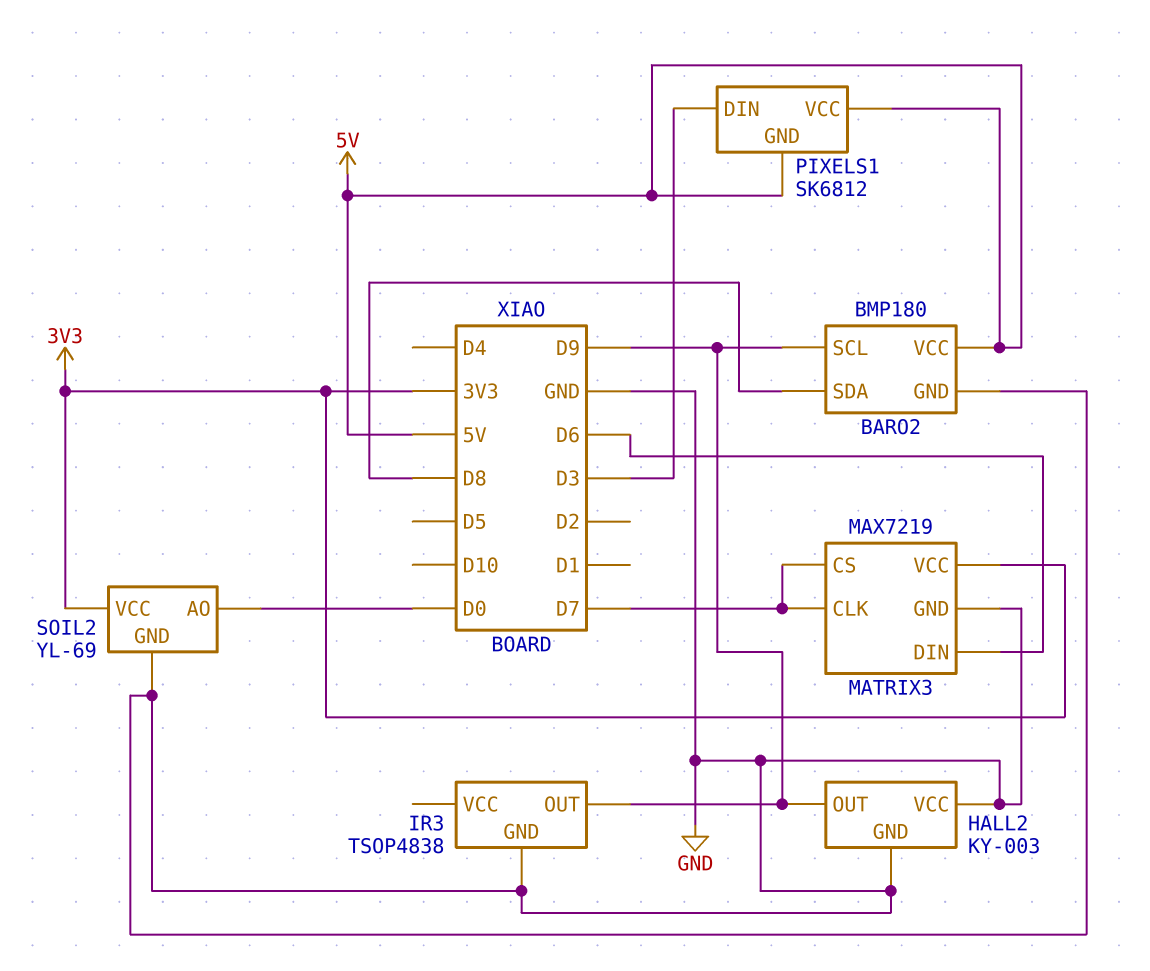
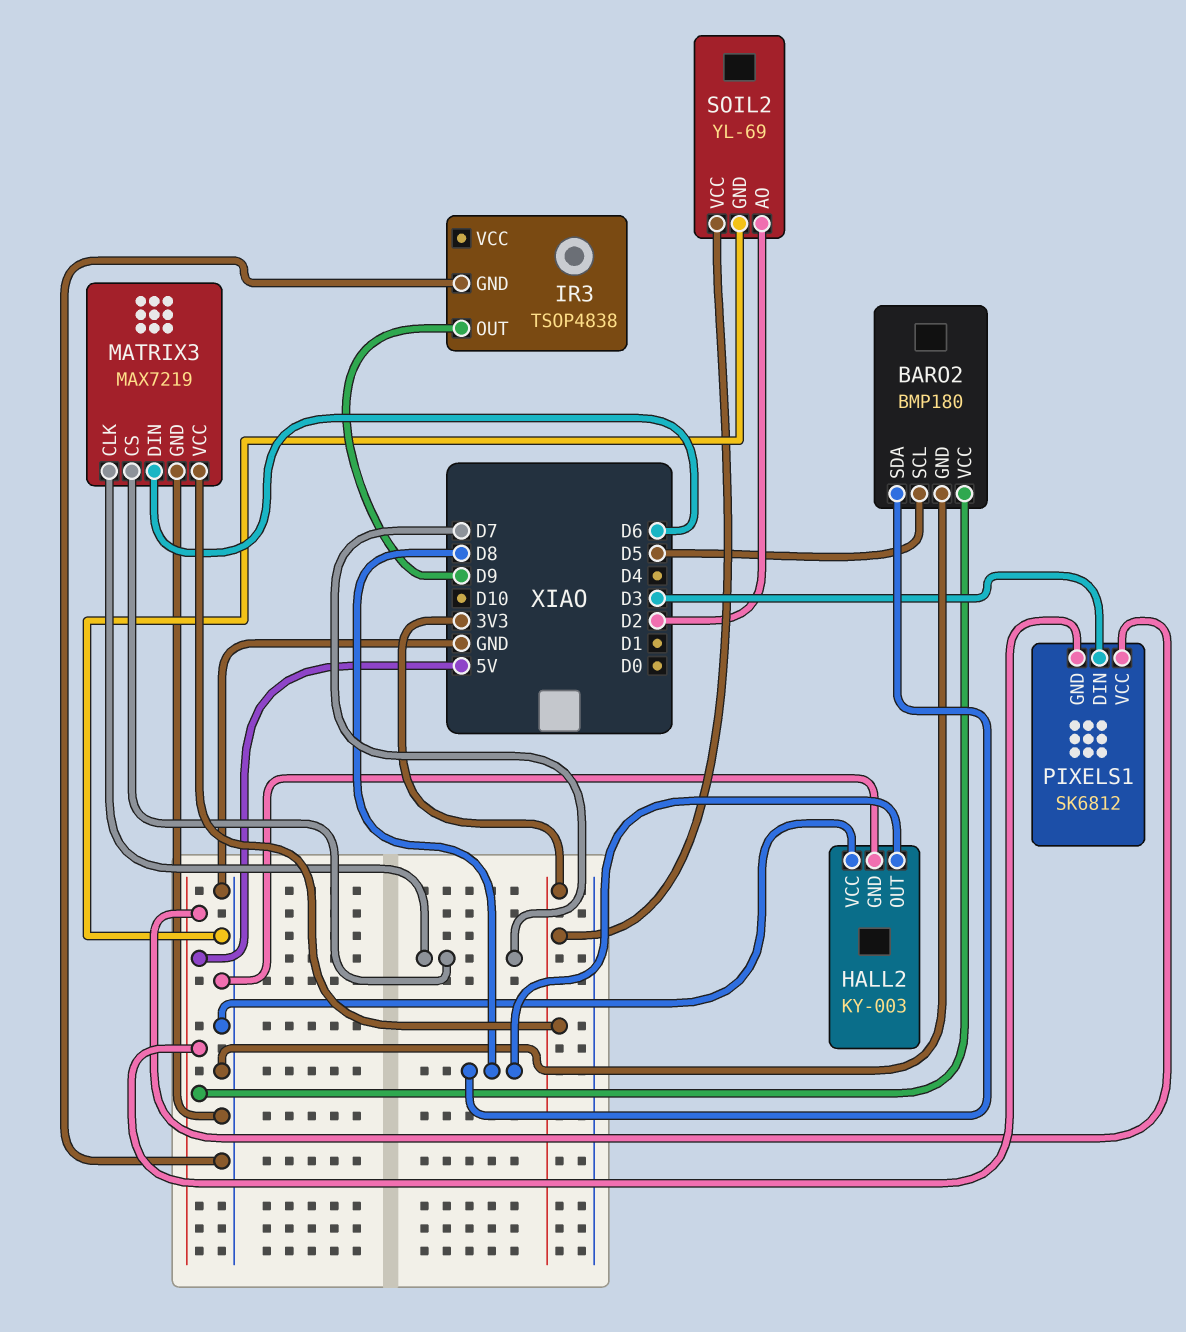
BARO2 pin SCL: D9 -> D5
HALL2 pin OUT: D9 -> D8
SOIL2 pin AO: D0 -> D2

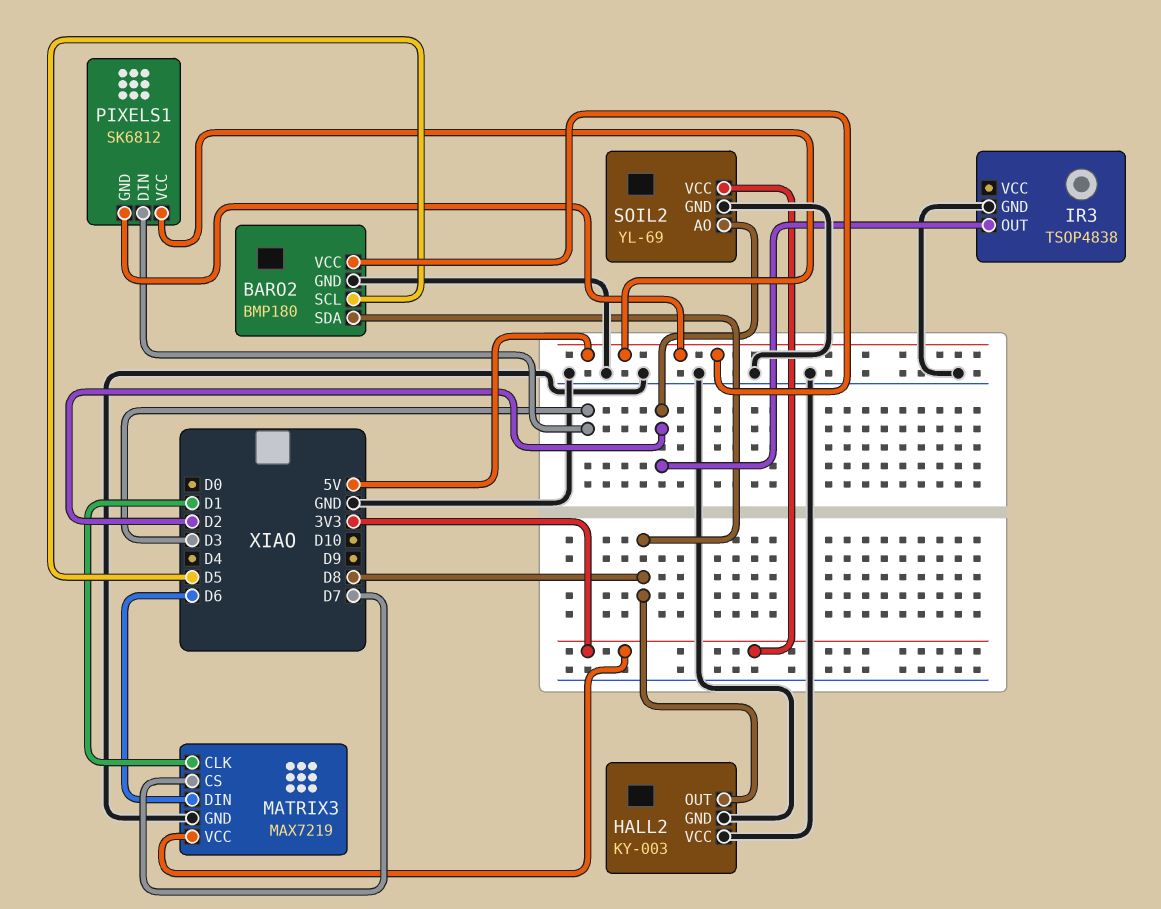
IR3 pin OUT: D9 -> D2
MATRIX3 pin CLK: D7 -> D1

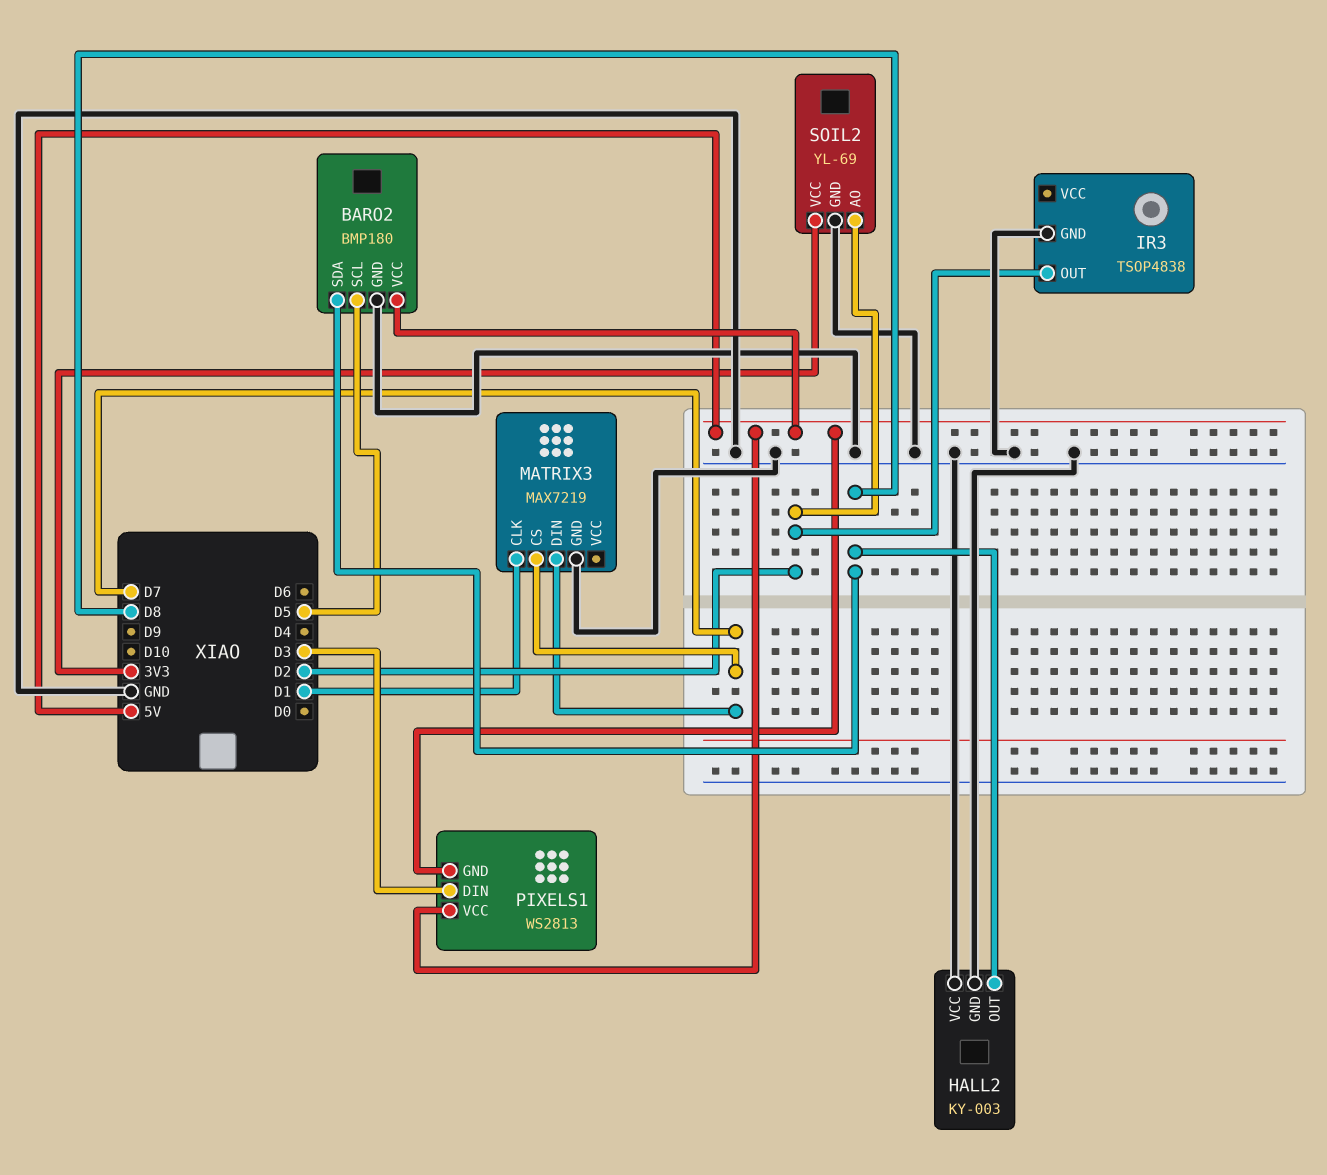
MATRIX3 pin DIN: D6 -> D7
MATRIX3 pin VCC: 3V3 -> none
PIXELS1: SK6812 -> WS2813

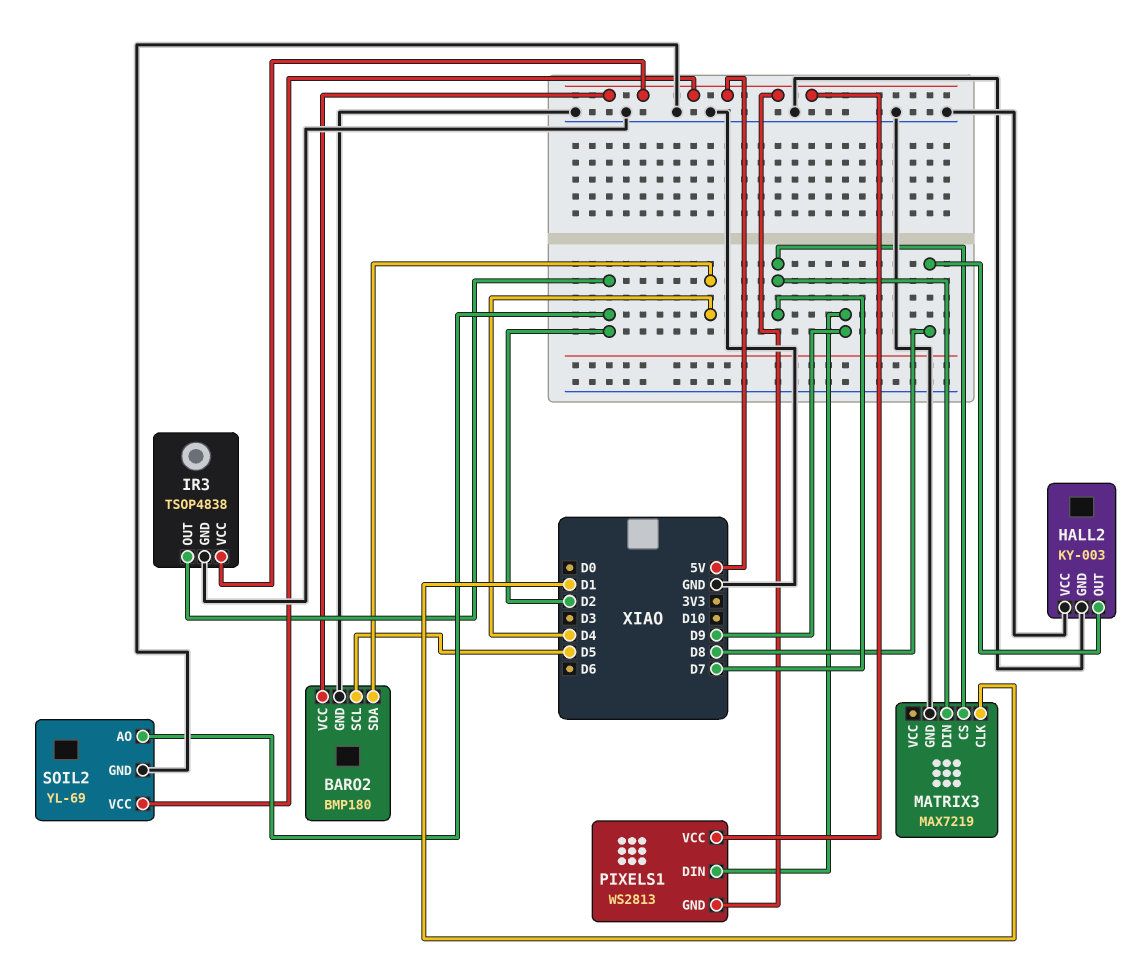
BARO2 pin SDA: D8 -> D4
IR3 pin VCC: none -> 5V
PIXELS1 pin DIN: D3 -> D9
SOIL2 pin VCC: 3V3 -> 5V

